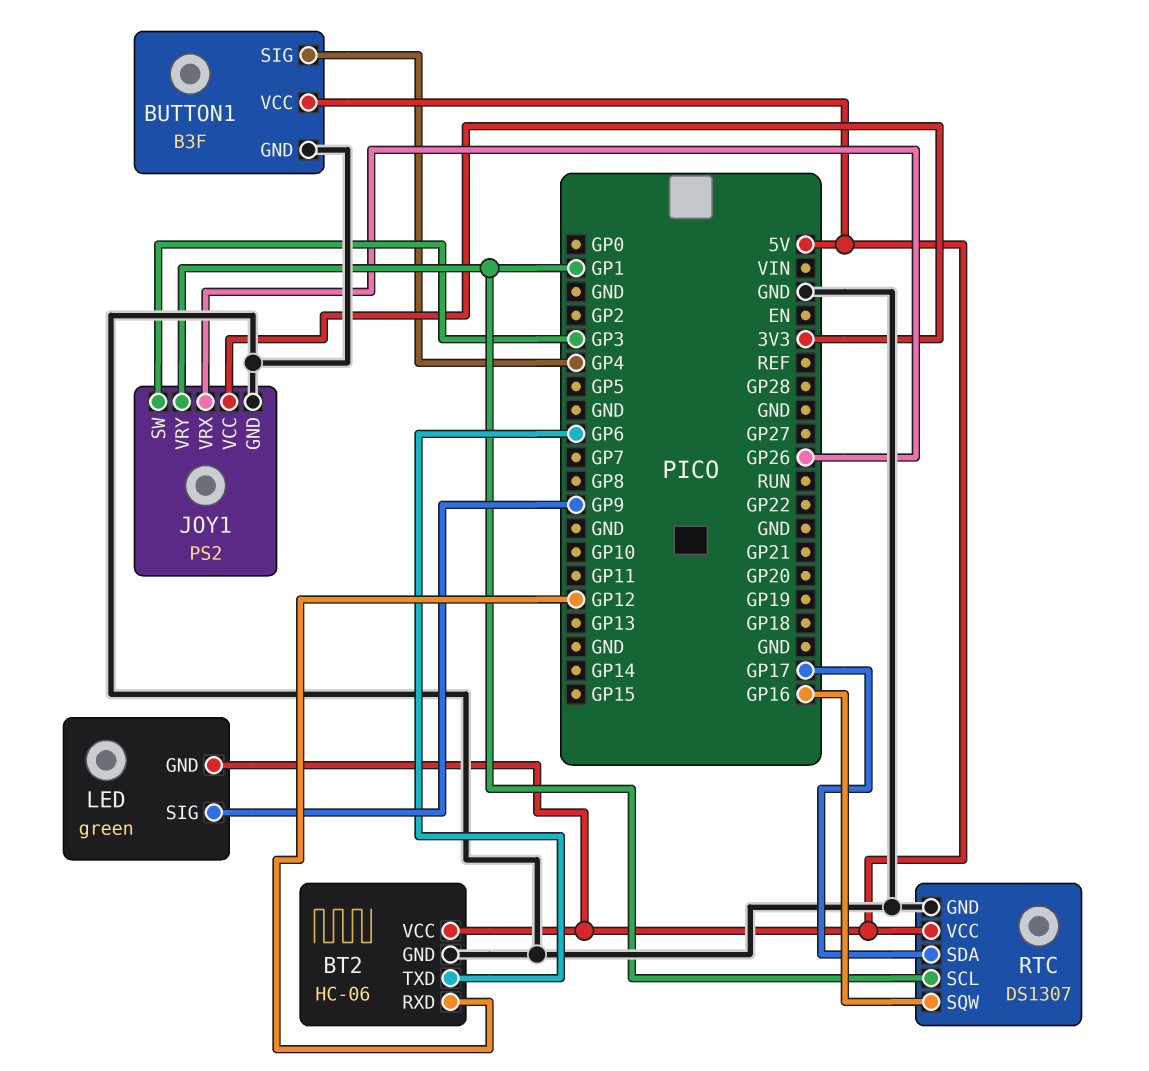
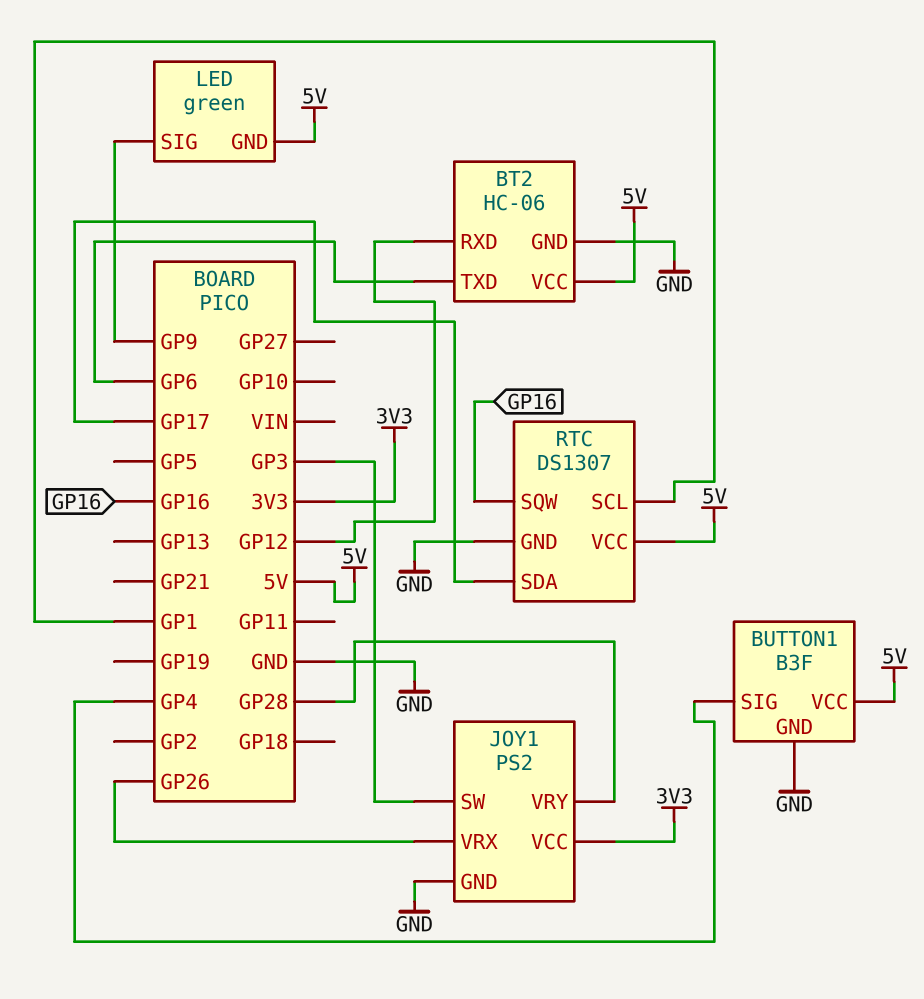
JOY1 pin VRY: GP1 -> GP28

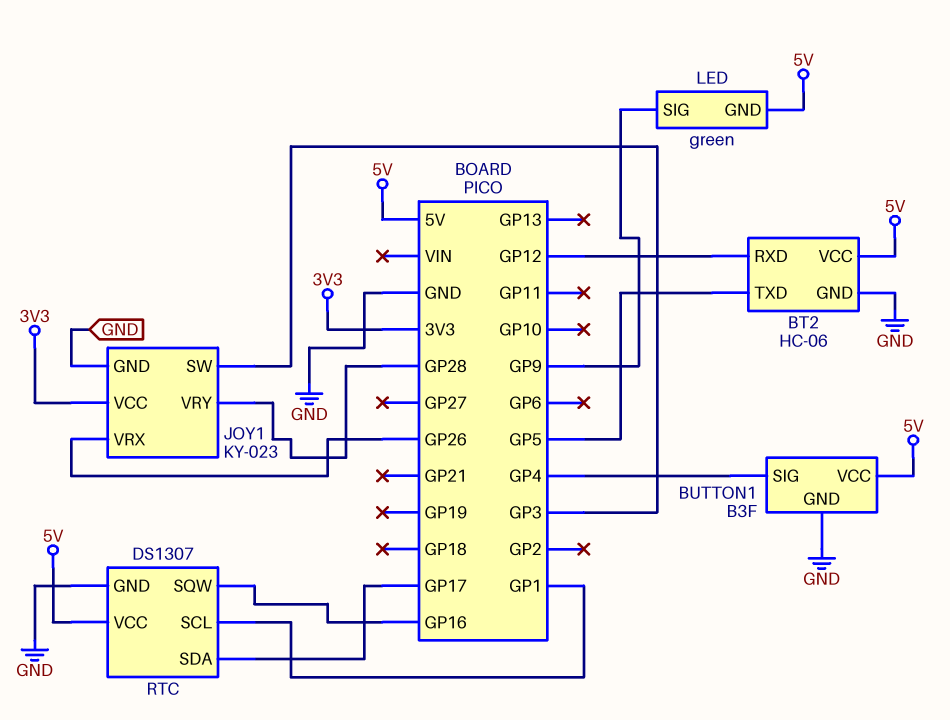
BT2 pin TXD: GP6 -> GP5
JOY1: PS2 -> KY-023

